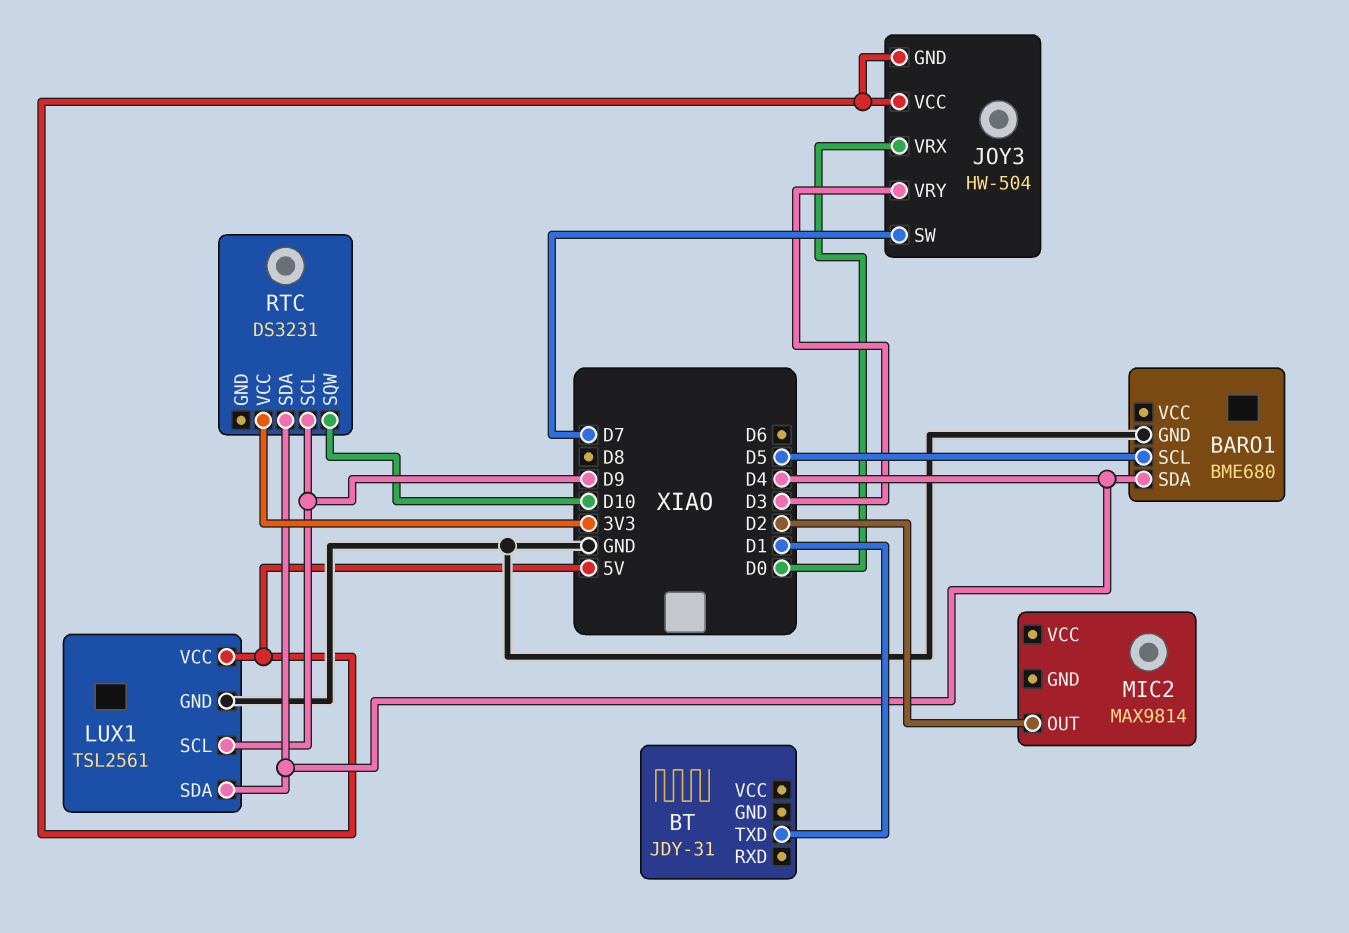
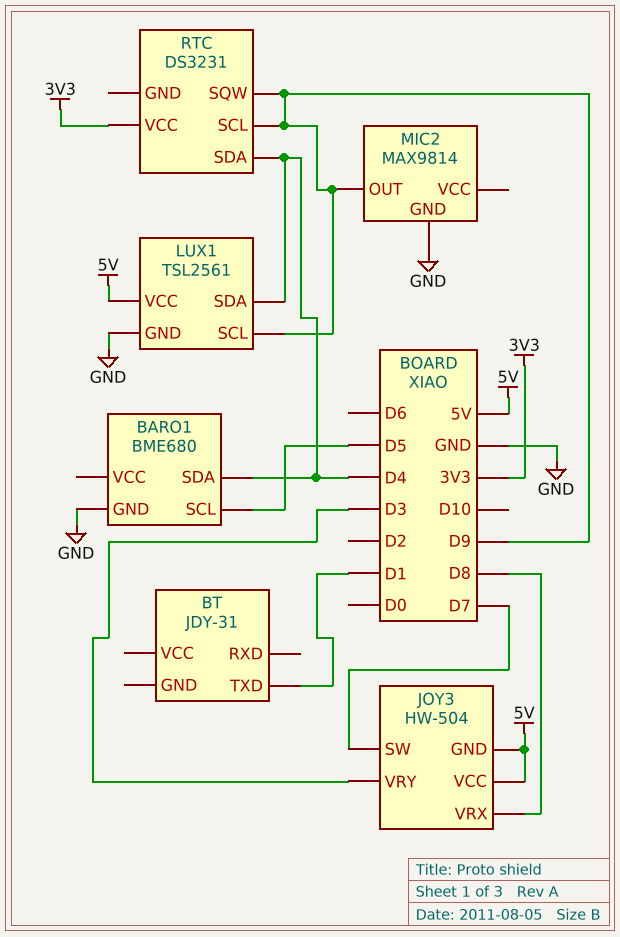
JOY3 pin VRX: D0 -> D8
MIC2 pin GND: none -> GND
MIC2 pin OUT: D2 -> D9
RTC pin SQW: D10 -> D9

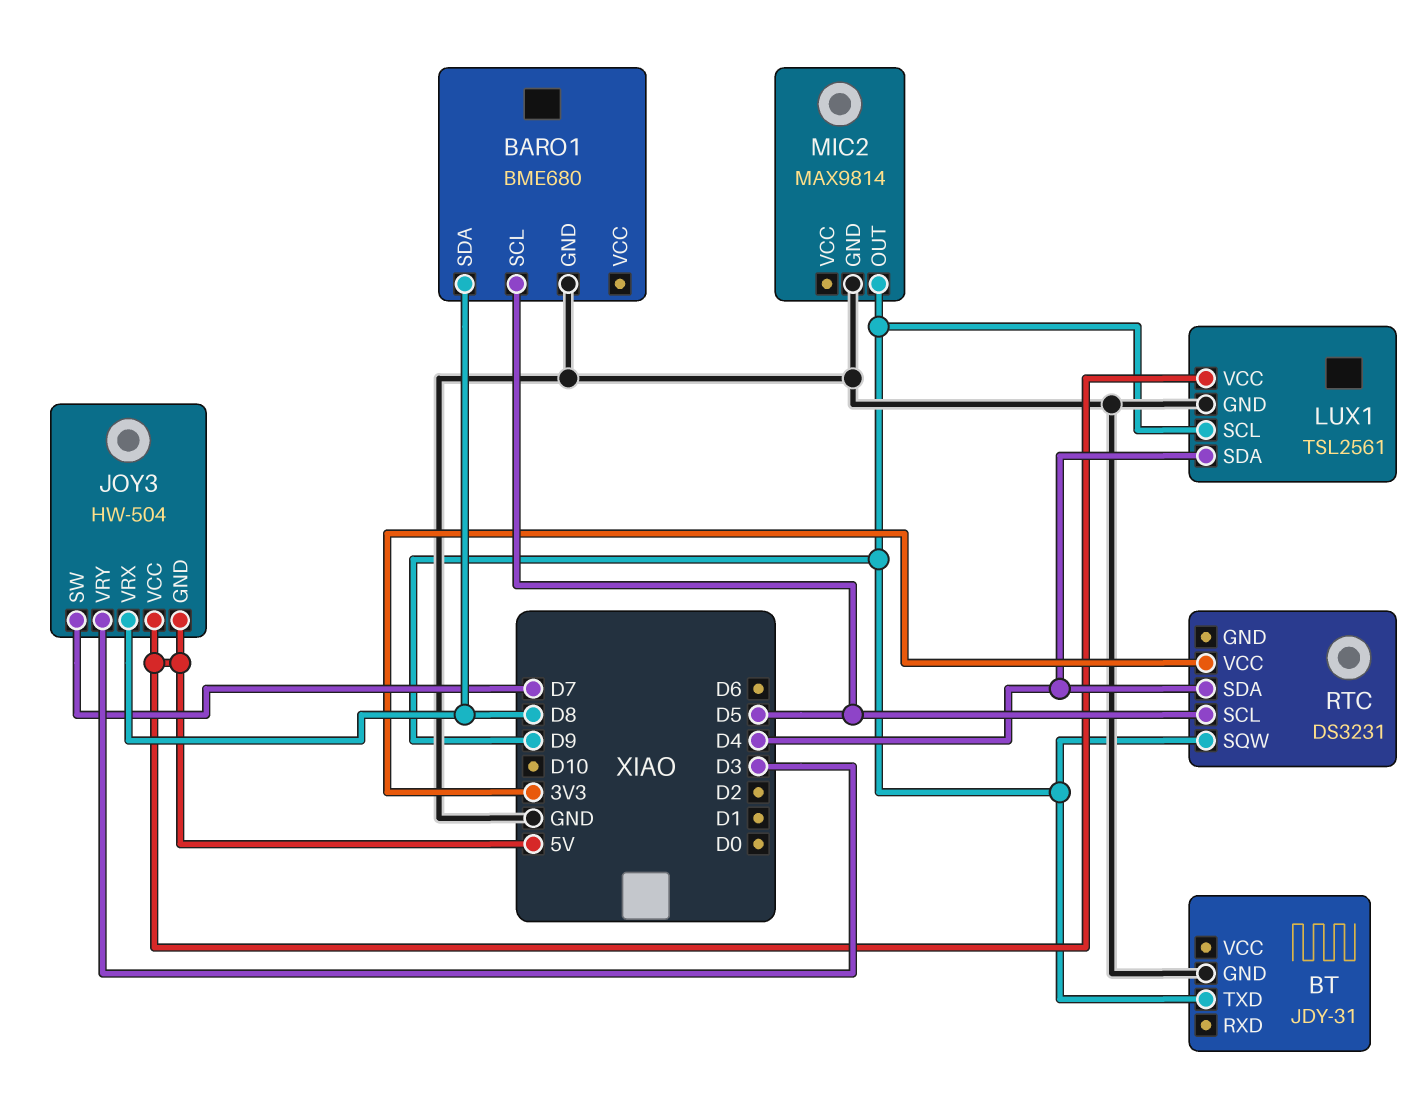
BARO1 pin SDA: D4 -> D8
BT pin GND: none -> GND
BT pin TXD: D1 -> D9
RTC pin SCL: D9 -> D5

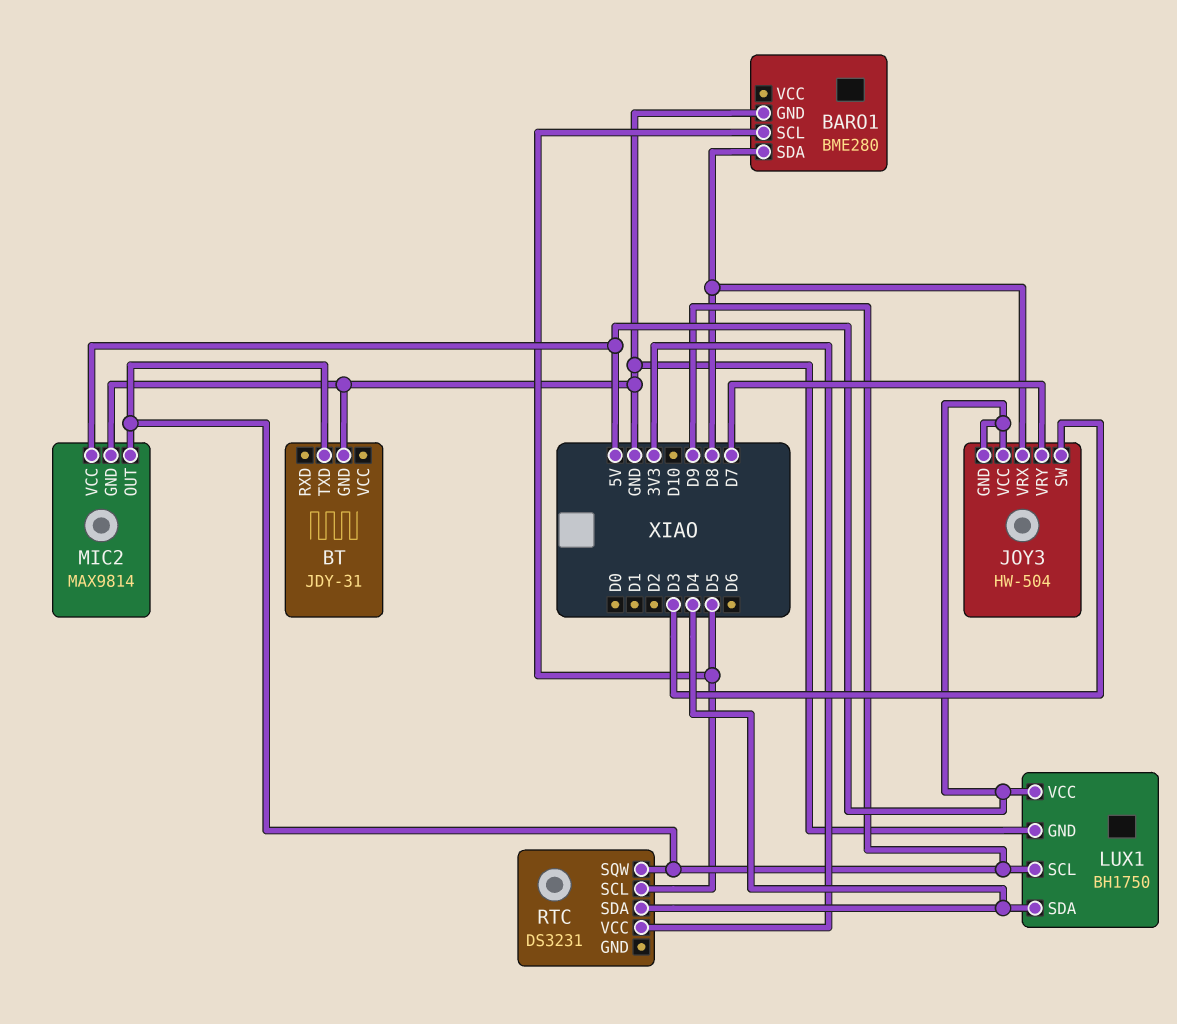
BARO1: BME680 -> BME280
JOY3 pin SW: D7 -> D3
JOY3 pin VRY: D3 -> D7
LUX1: TSL2561 -> BH1750
MIC2 pin VCC: none -> 5V

